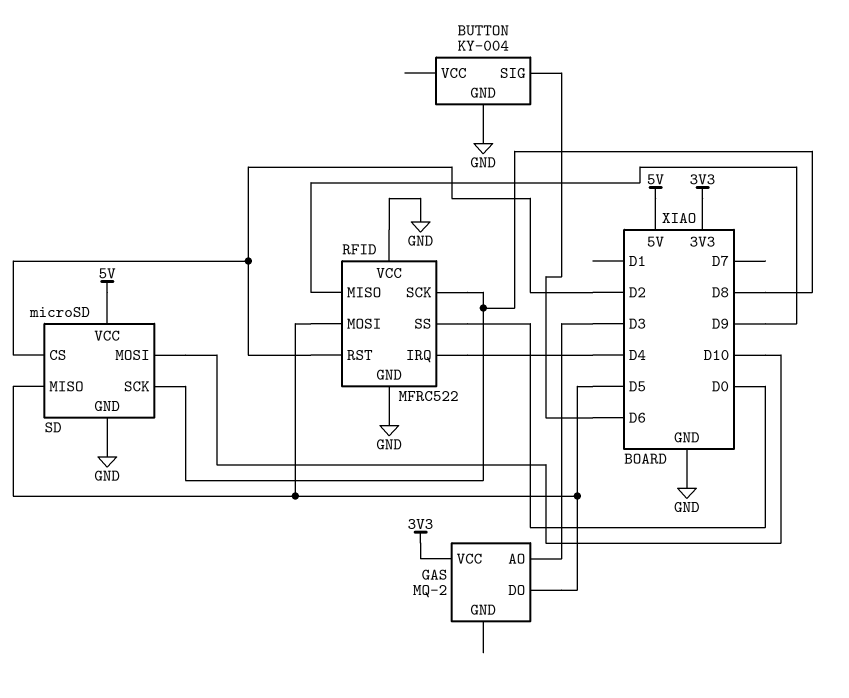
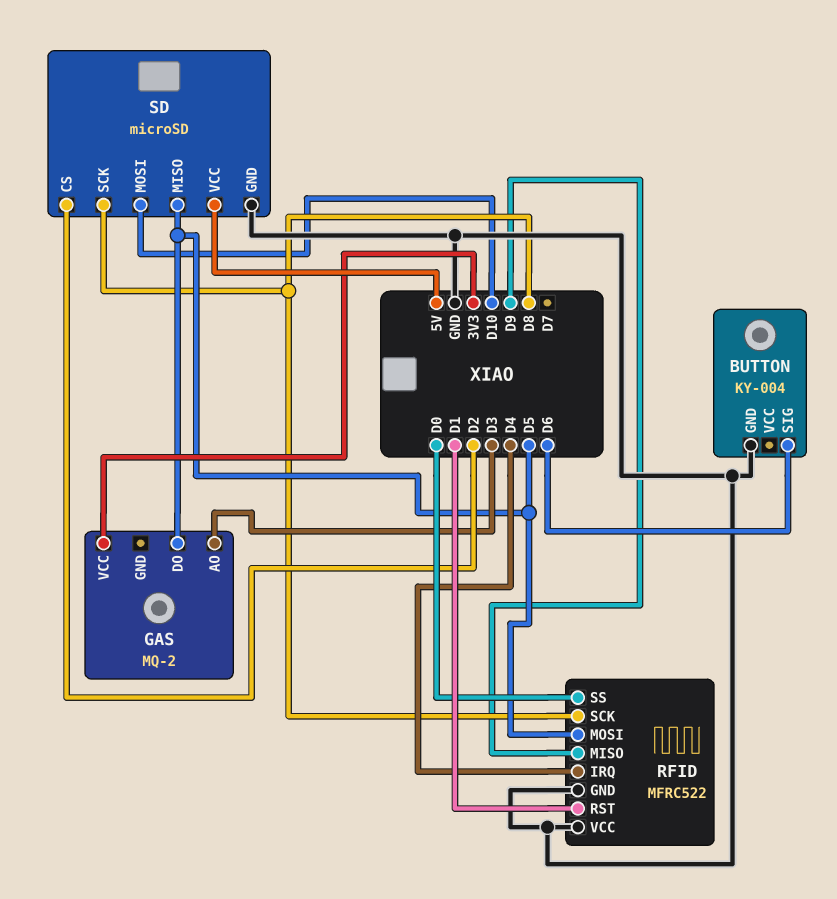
RFID pin RST: D2 -> D1

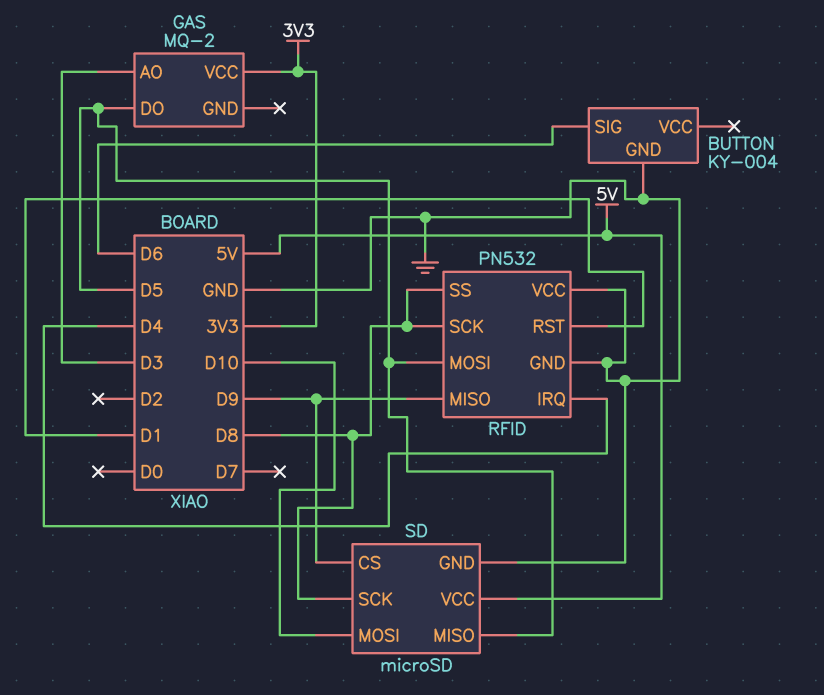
RFID: MFRC522 -> PN532
RFID pin SS: D0 -> D8
SD pin CS: D2 -> D9

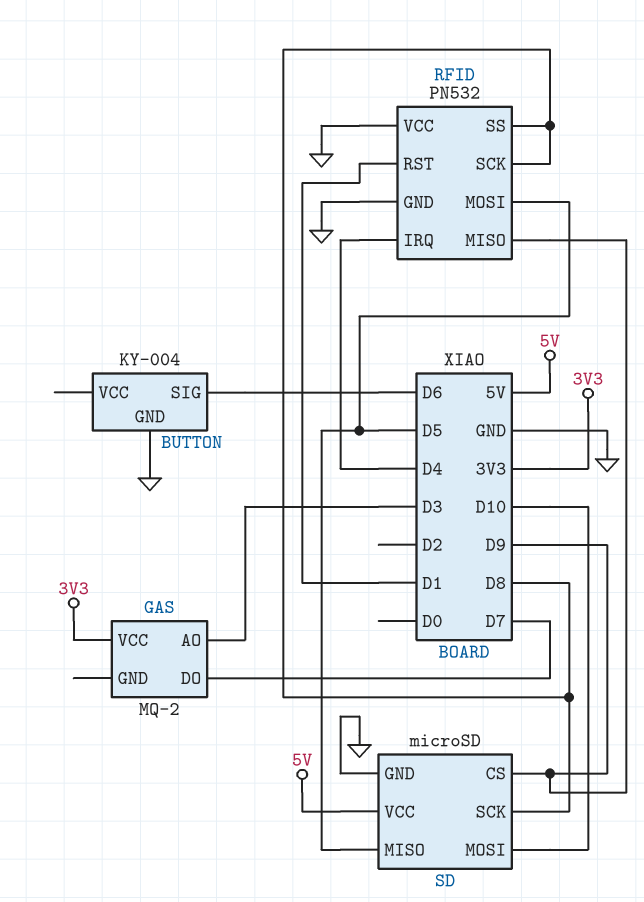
GAS pin DO: D5 -> D7

